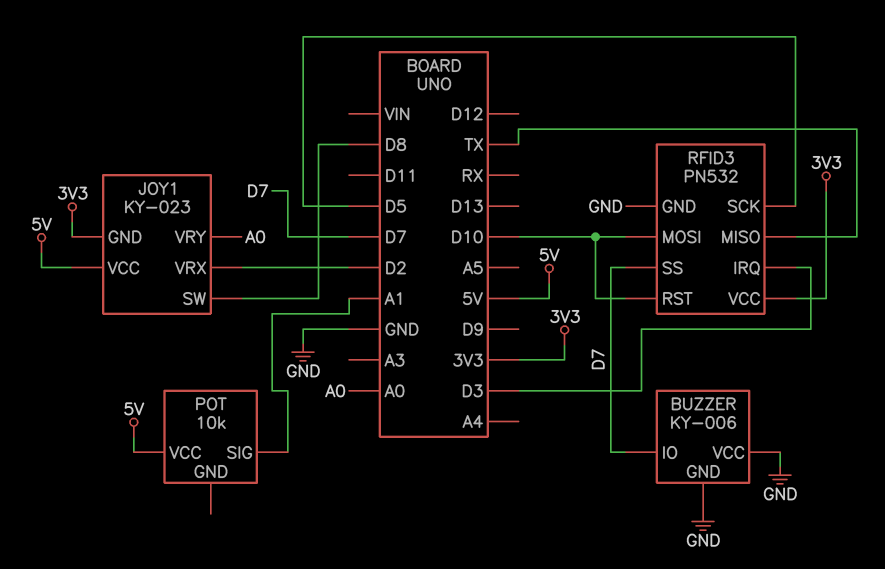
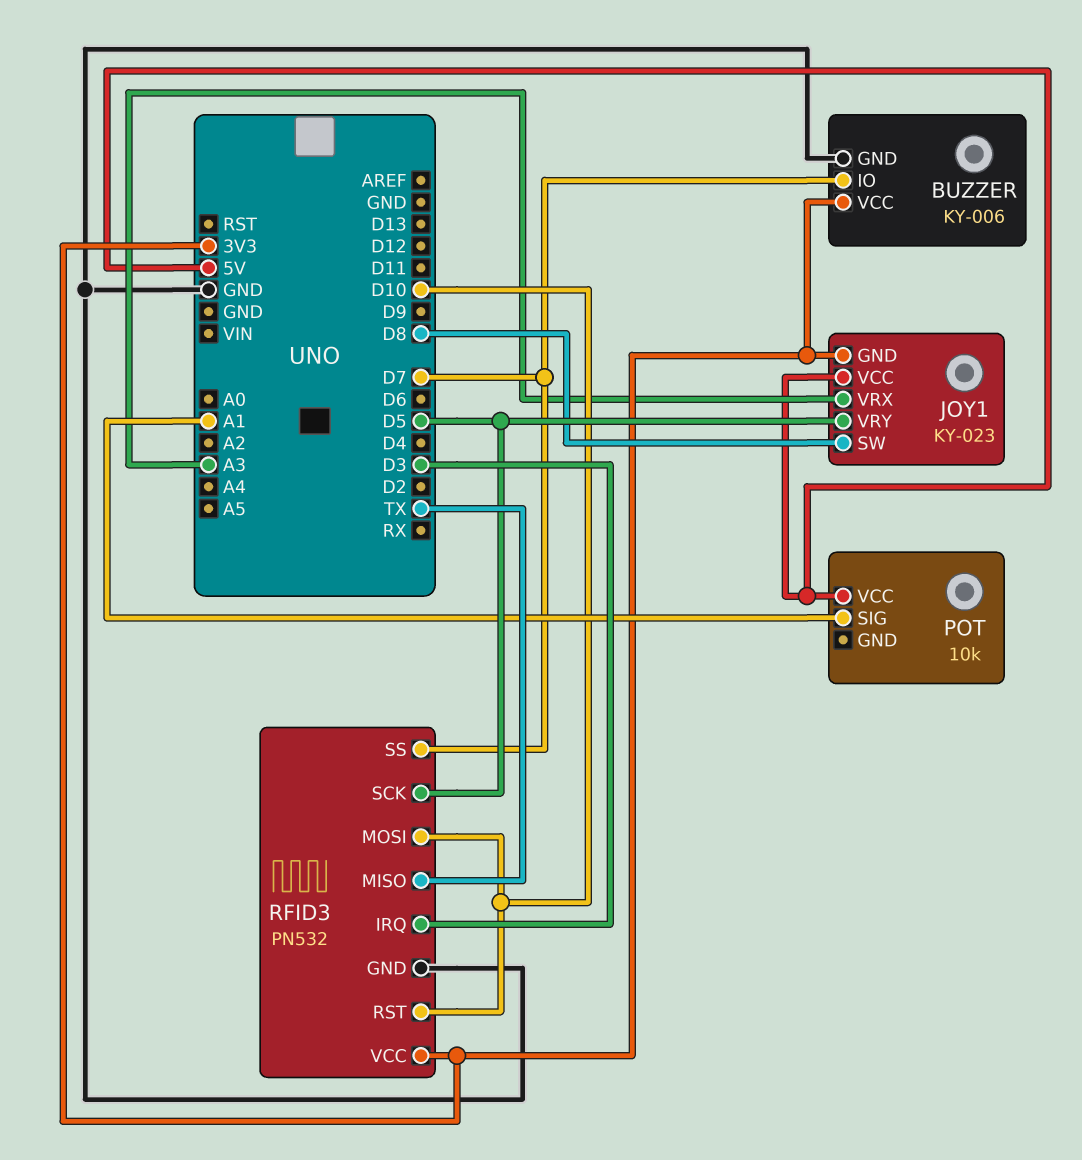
BUZZER pin VCC: GND -> 3V3
JOY1 pin VRX: D2 -> A3
JOY1 pin VRY: A0 -> D5

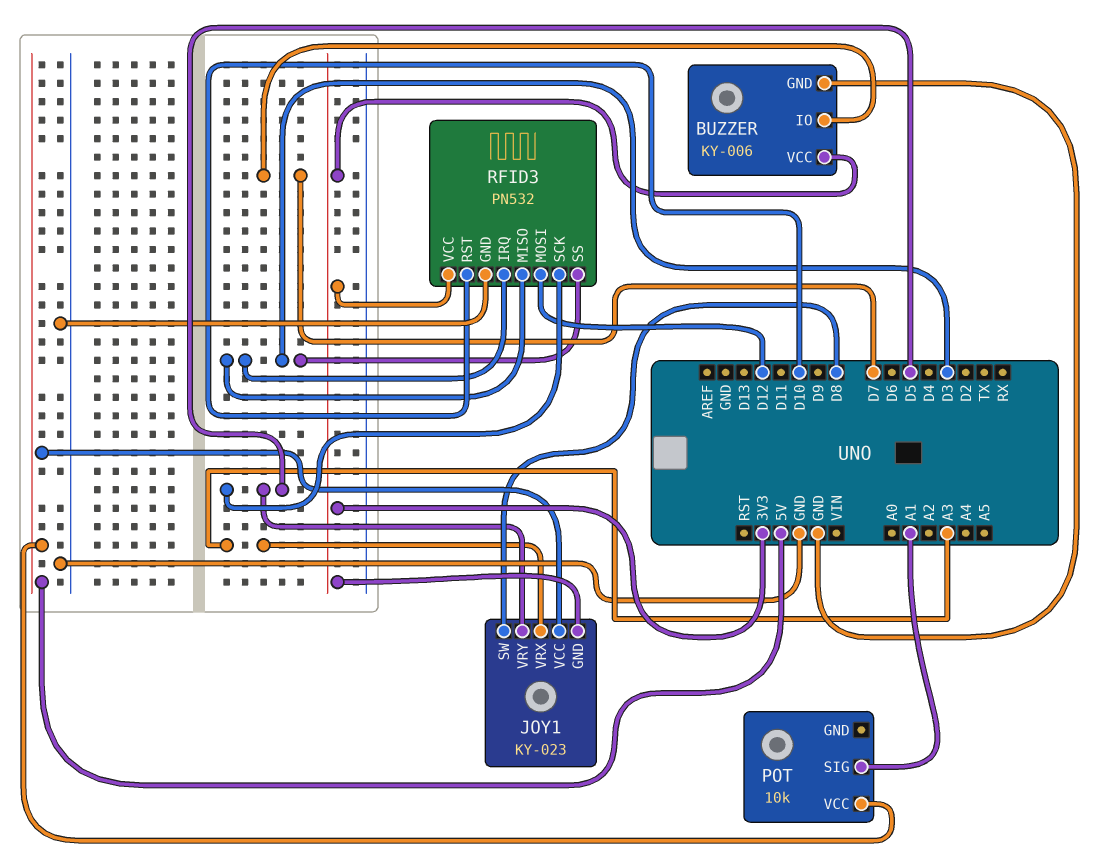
RFID3 pin MISO: TX -> D3
RFID3 pin MOSI: D10 -> D12
RFID3 pin SS: D7 -> D3

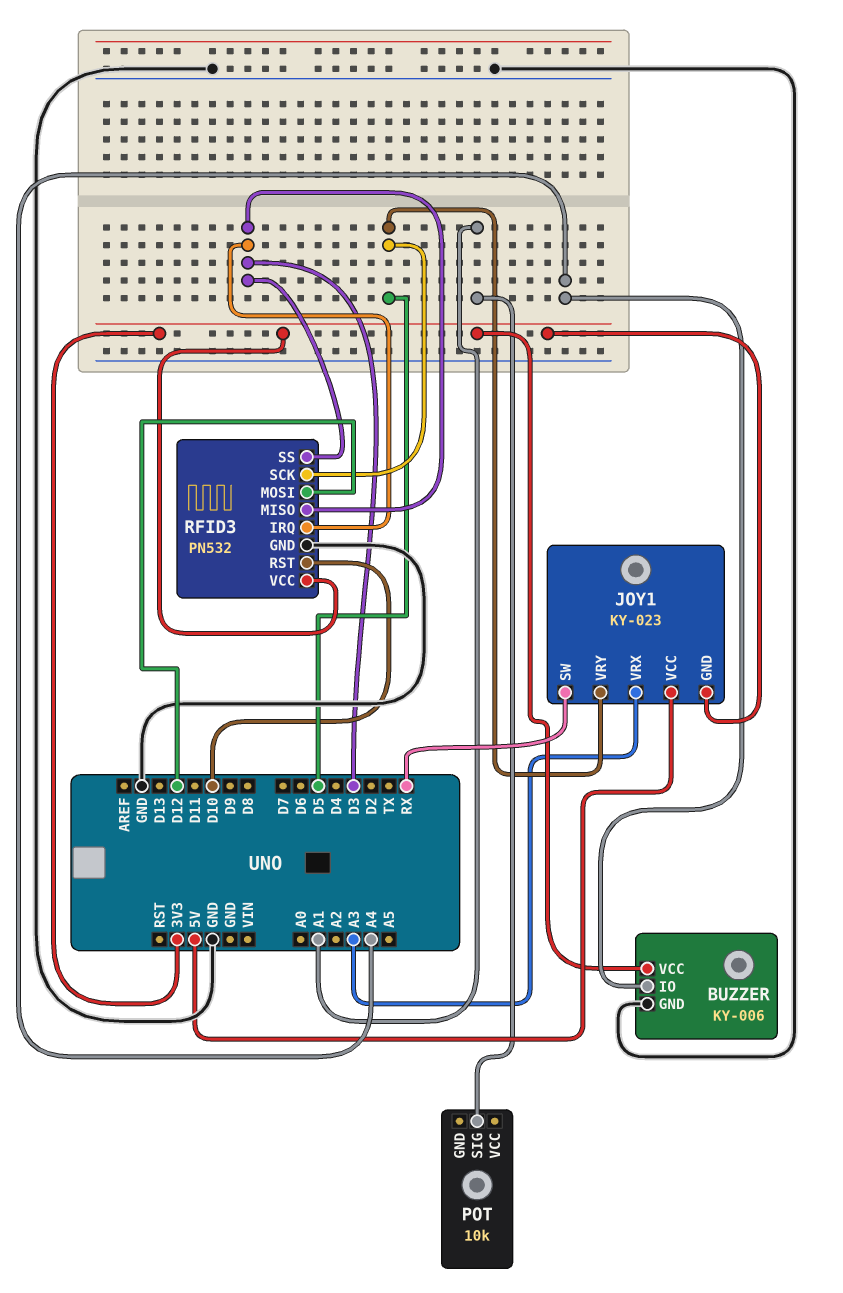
BUZZER pin IO: D7 -> A4
JOY1 pin SW: D8 -> RX
POT pin VCC: 5V -> none

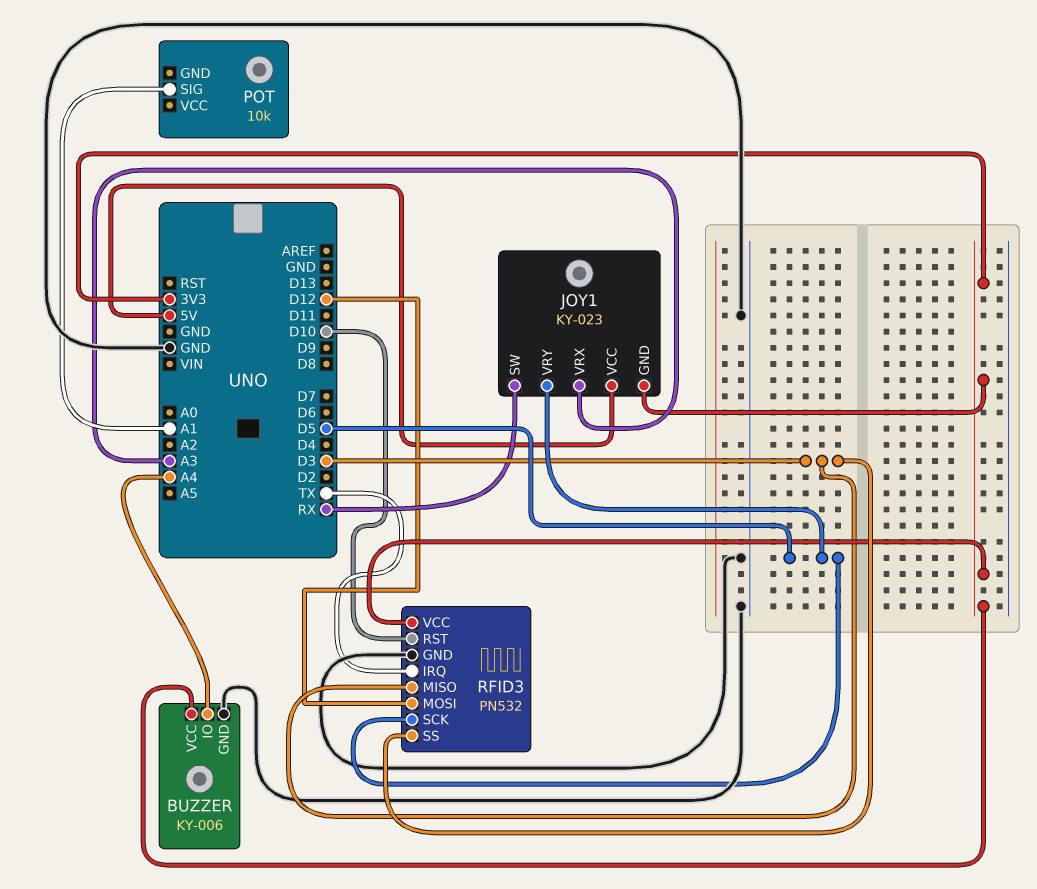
RFID3 pin IRQ: D3 -> TX

